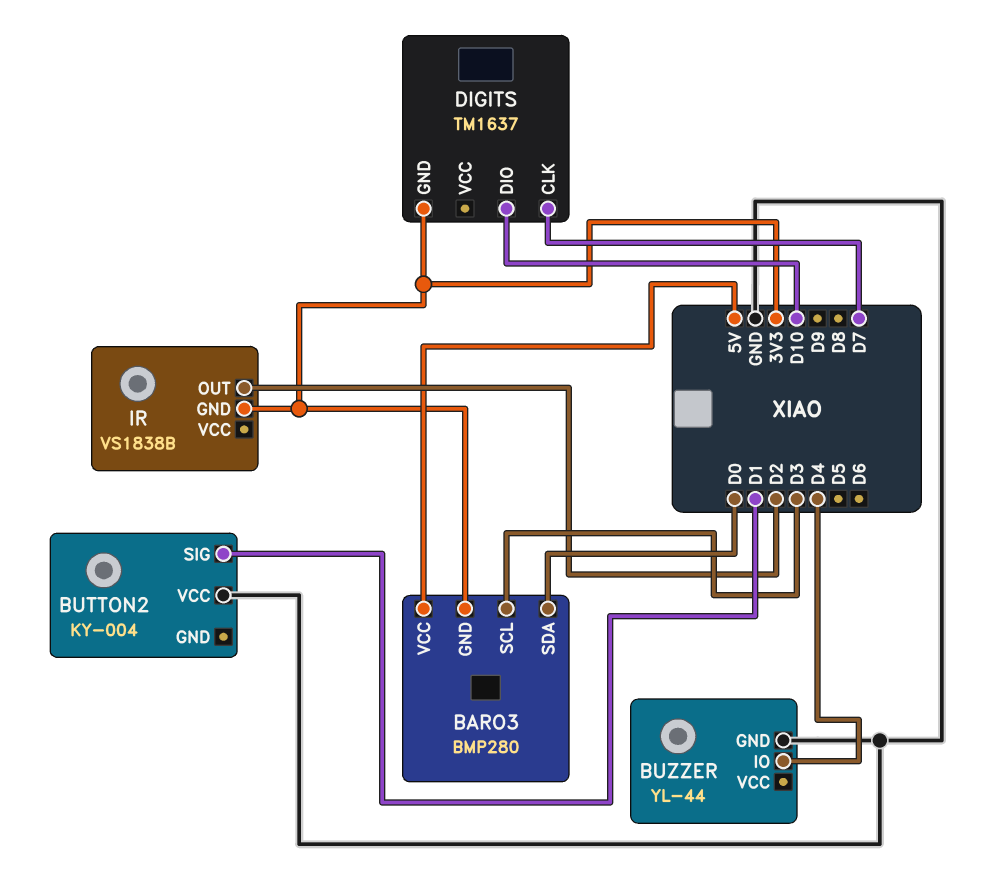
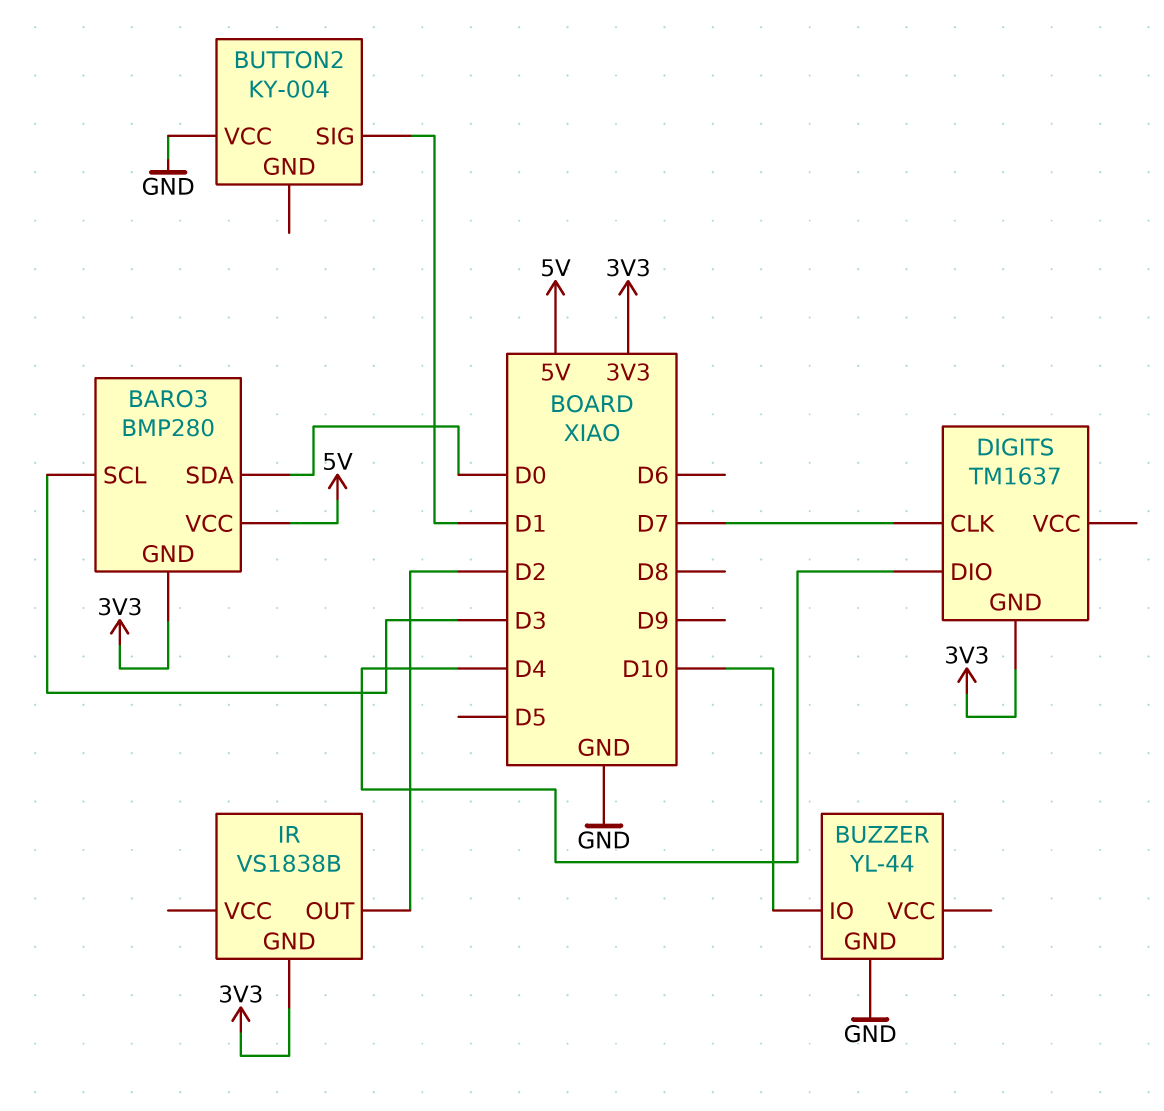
BUZZER pin IO: D4 -> D10
DIGITS pin DIO: D10 -> D4

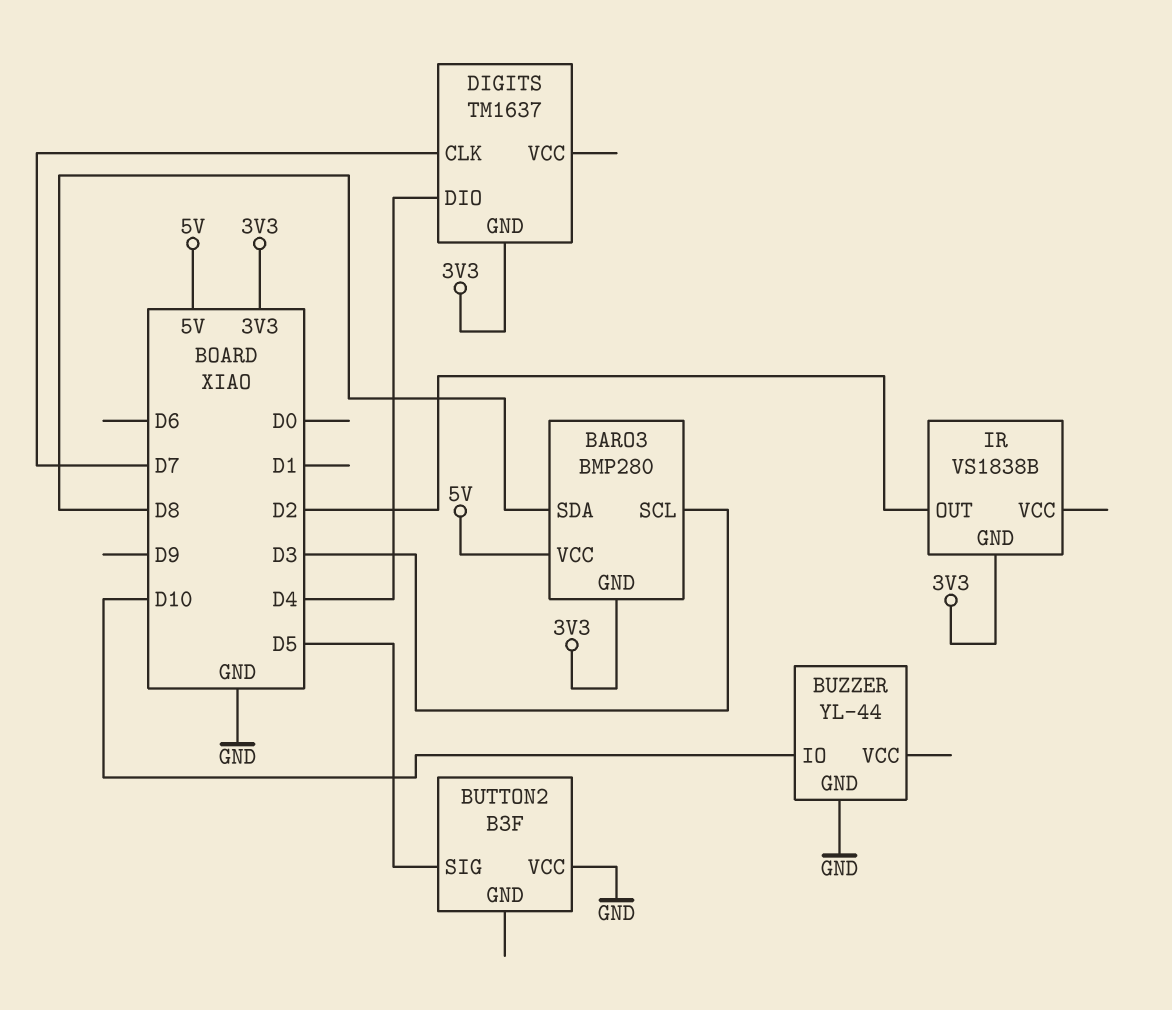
BARO3 pin SDA: D0 -> D8
BUTTON2: KY-004 -> B3F
BUTTON2 pin SIG: D1 -> D5

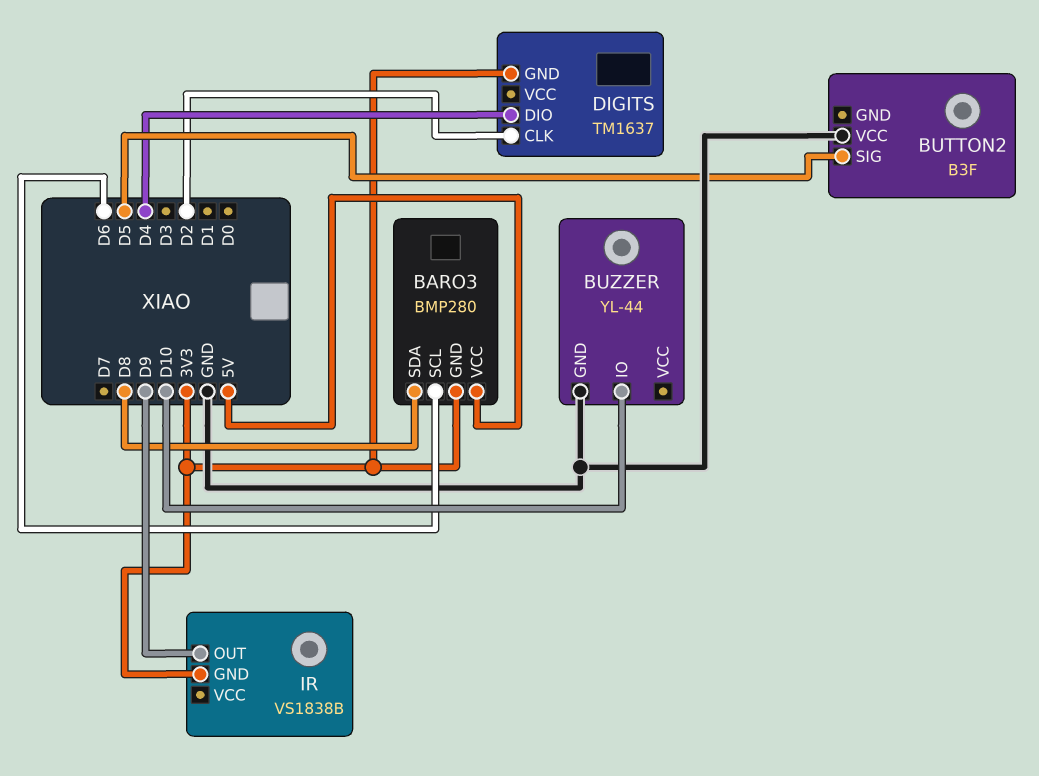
BARO3 pin SCL: D3 -> D6
DIGITS pin CLK: D7 -> D2
IR pin OUT: D2 -> D9

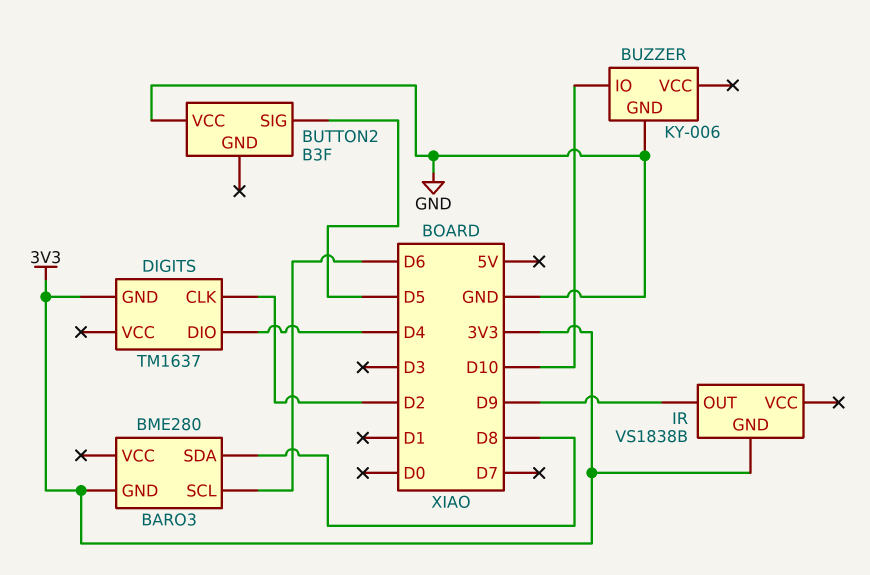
BARO3: BMP280 -> BME280
BARO3 pin VCC: 5V -> none
BUZZER: YL-44 -> KY-006

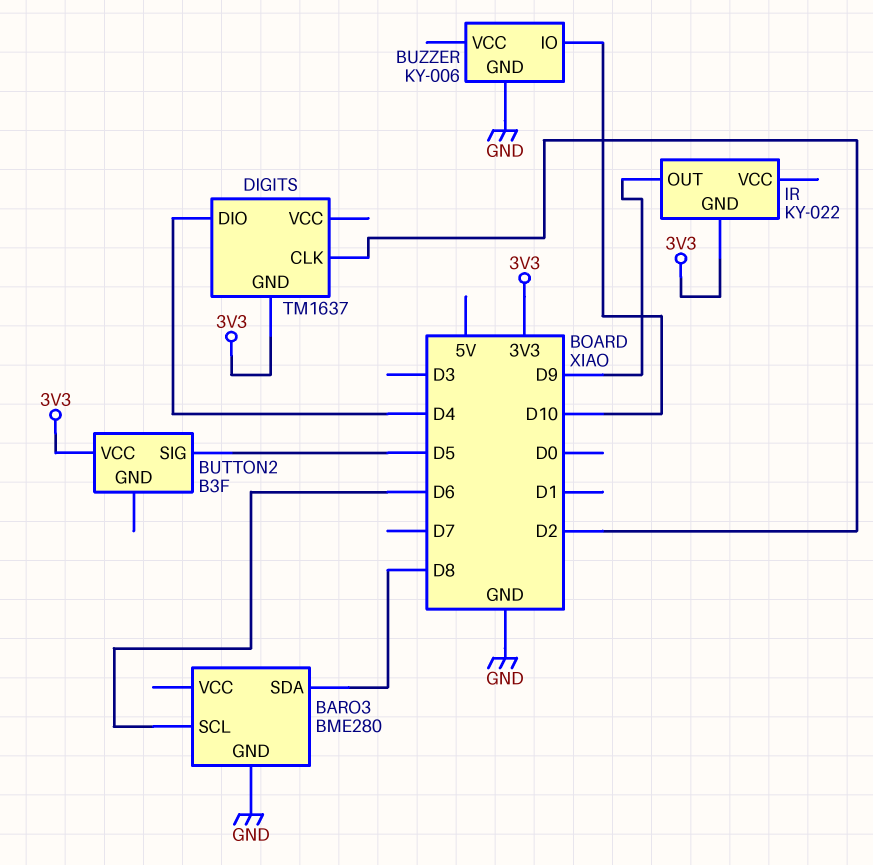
BARO3 pin GND: 3V3 -> GND
BUTTON2 pin VCC: GND -> 3V3
IR: VS1838B -> KY-022

